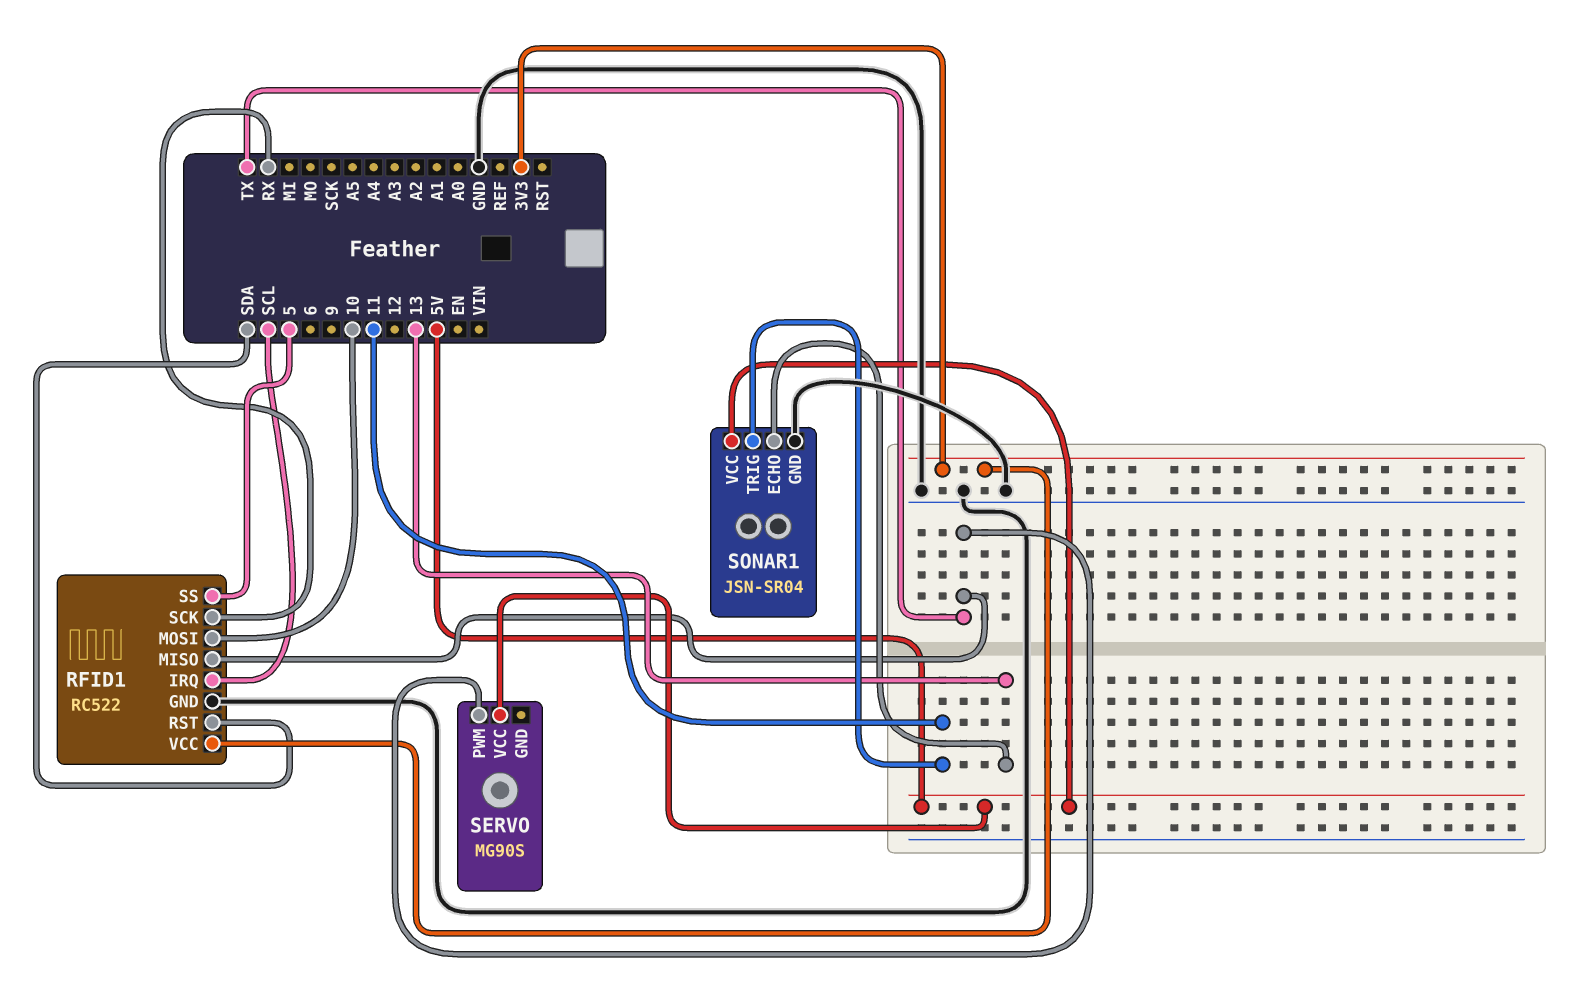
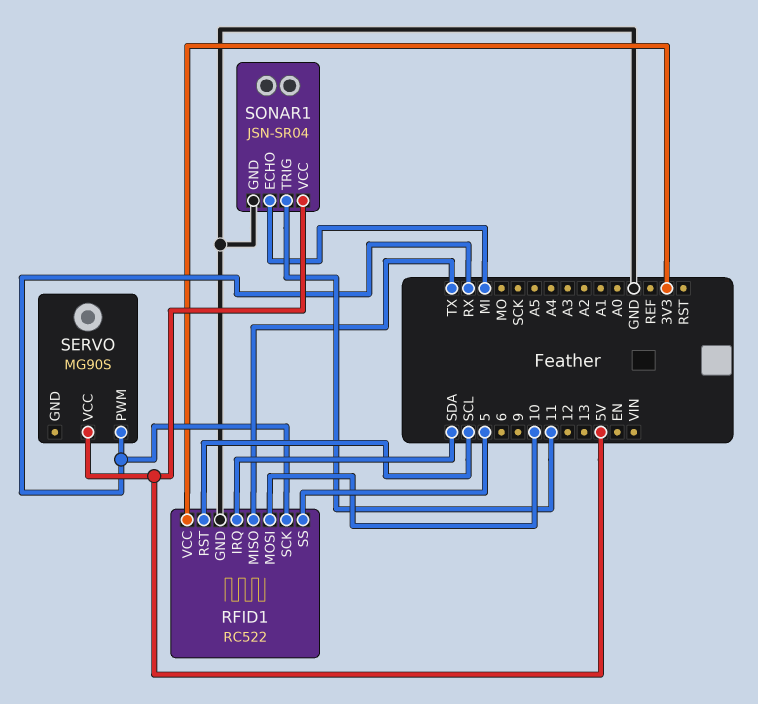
RFID1 pin IRQ: SCL -> SDA
RFID1 pin RST: SDA -> SCL
SERVO pin PWM: TX -> RX
SONAR1 pin ECHO: 13 -> MI

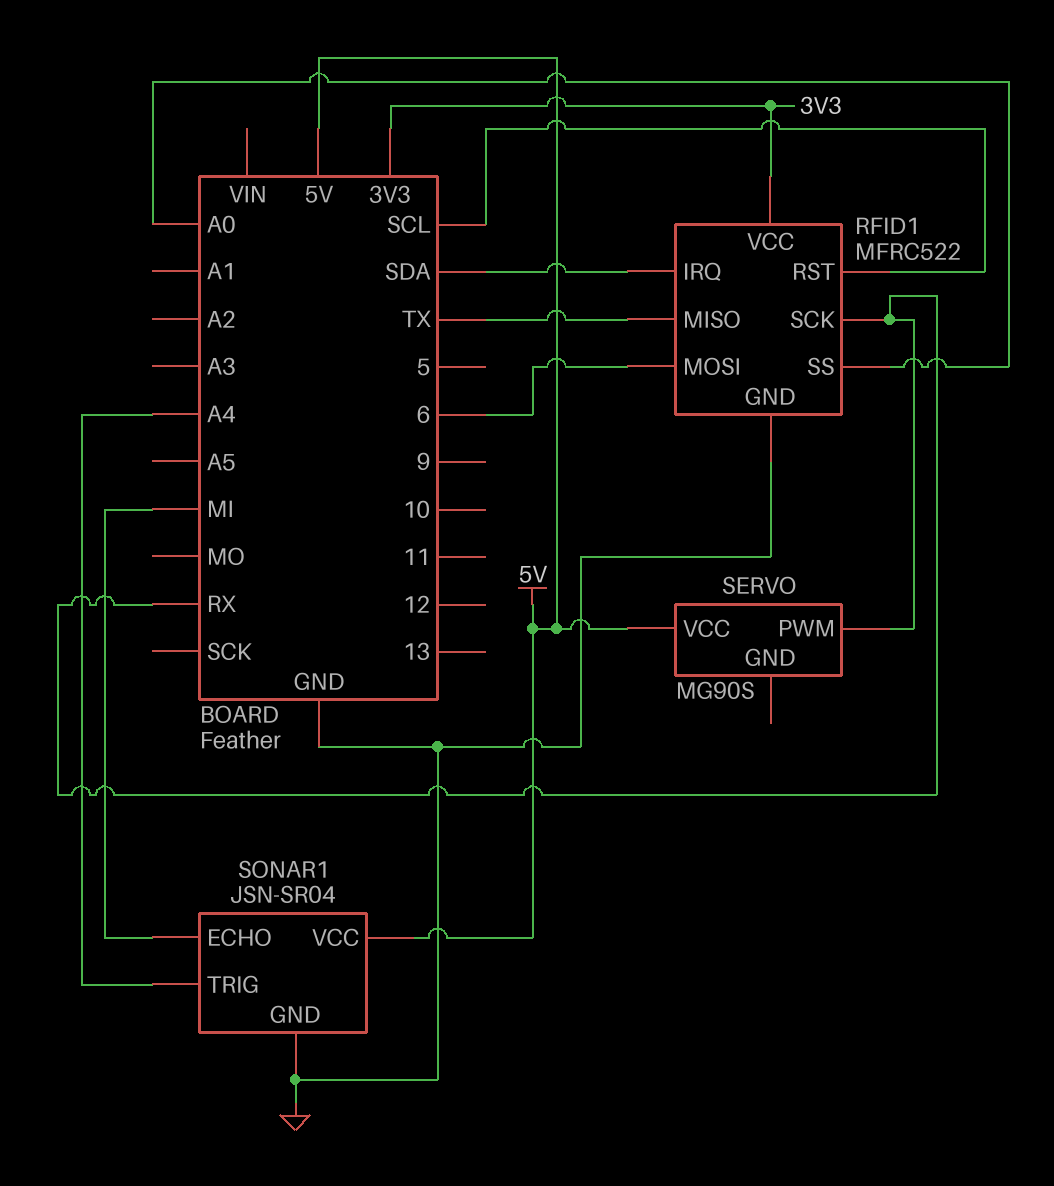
RFID1: RC522 -> MFRC522
RFID1 pin MOSI: 10 -> 6
RFID1 pin SS: 5 -> A0
SONAR1 pin TRIG: 11 -> A4

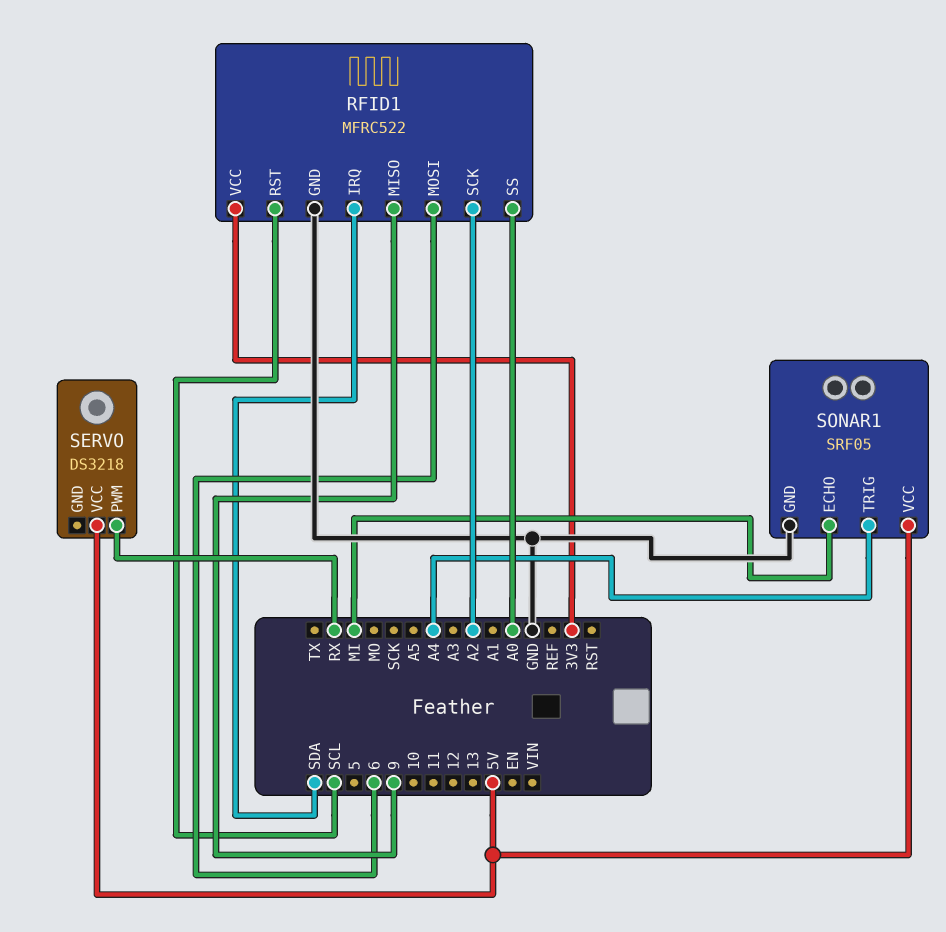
RFID1 pin MISO: TX -> 9
RFID1 pin SCK: RX -> A2
SERVO: MG90S -> DS3218
SONAR1: JSN-SR04 -> SRF05

